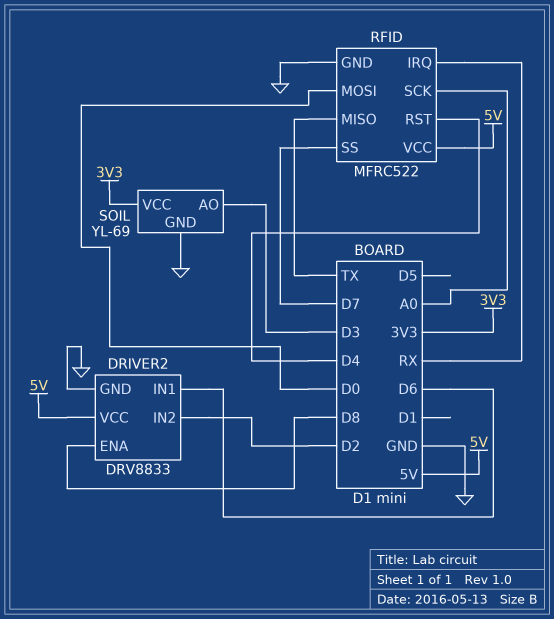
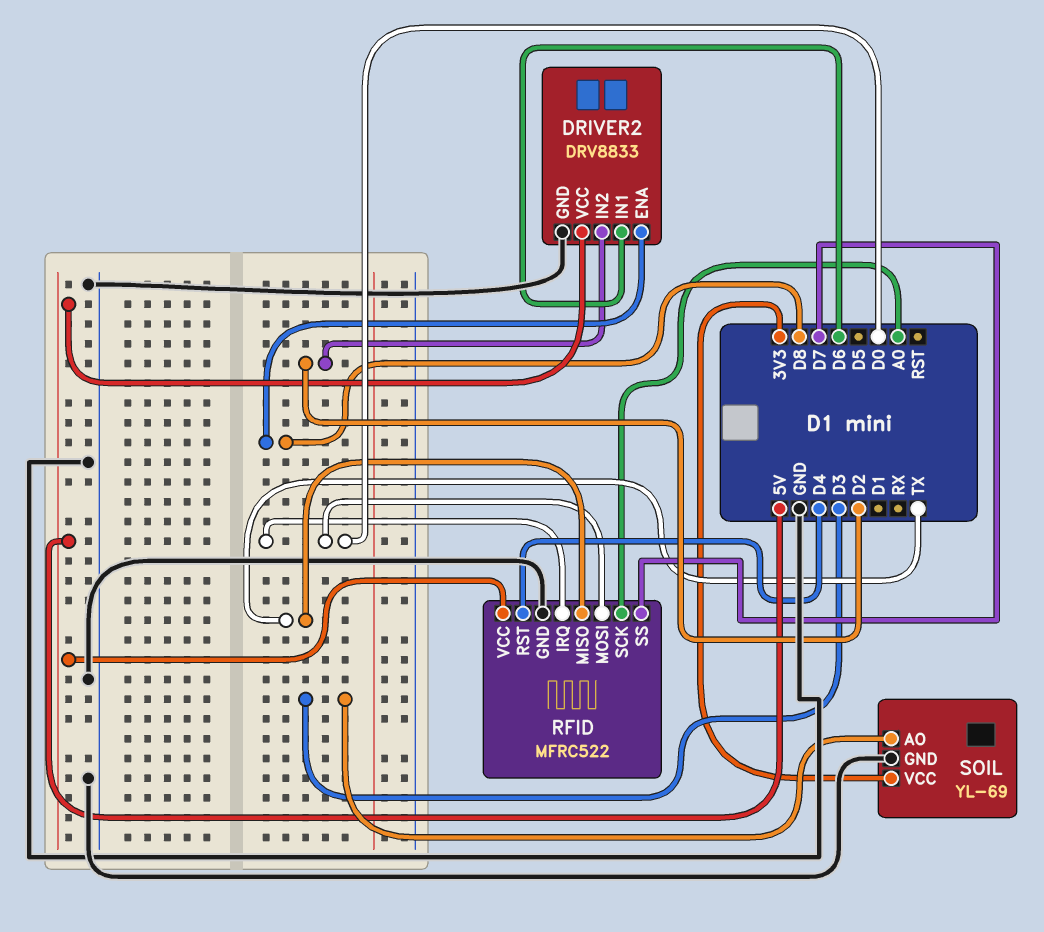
RFID pin IRQ: RX -> D0

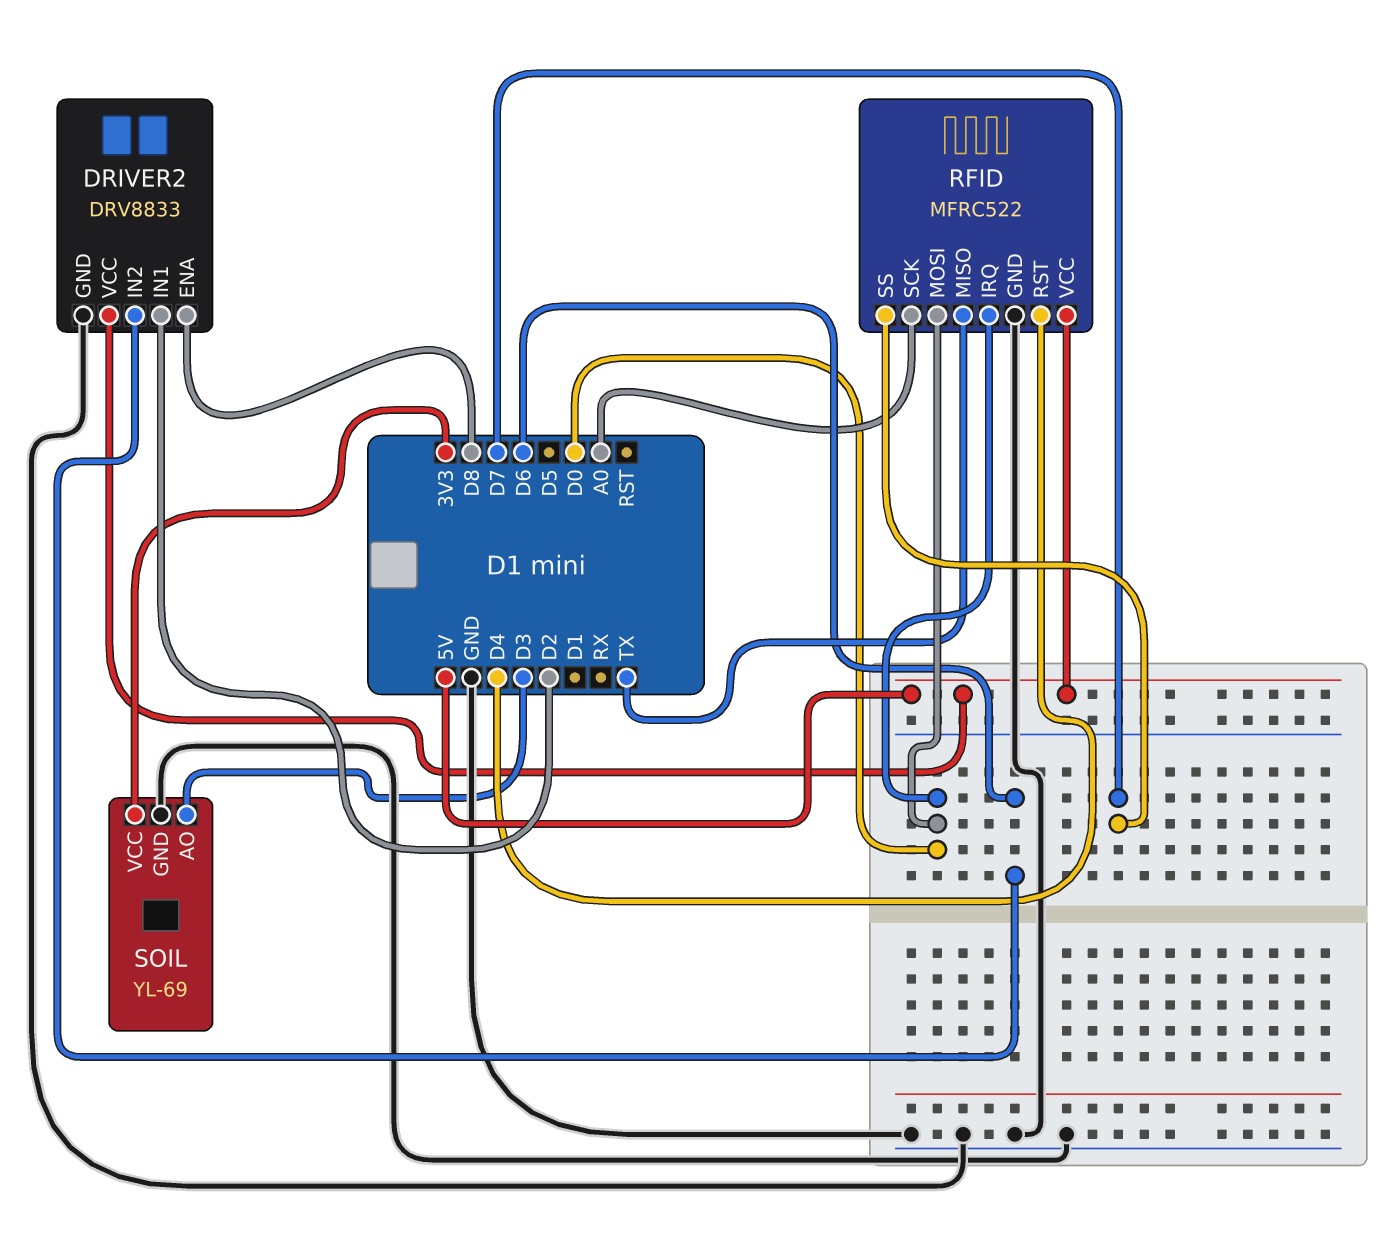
DRIVER2 pin IN1: D6 -> D2
DRIVER2 pin IN2: D2 -> D6

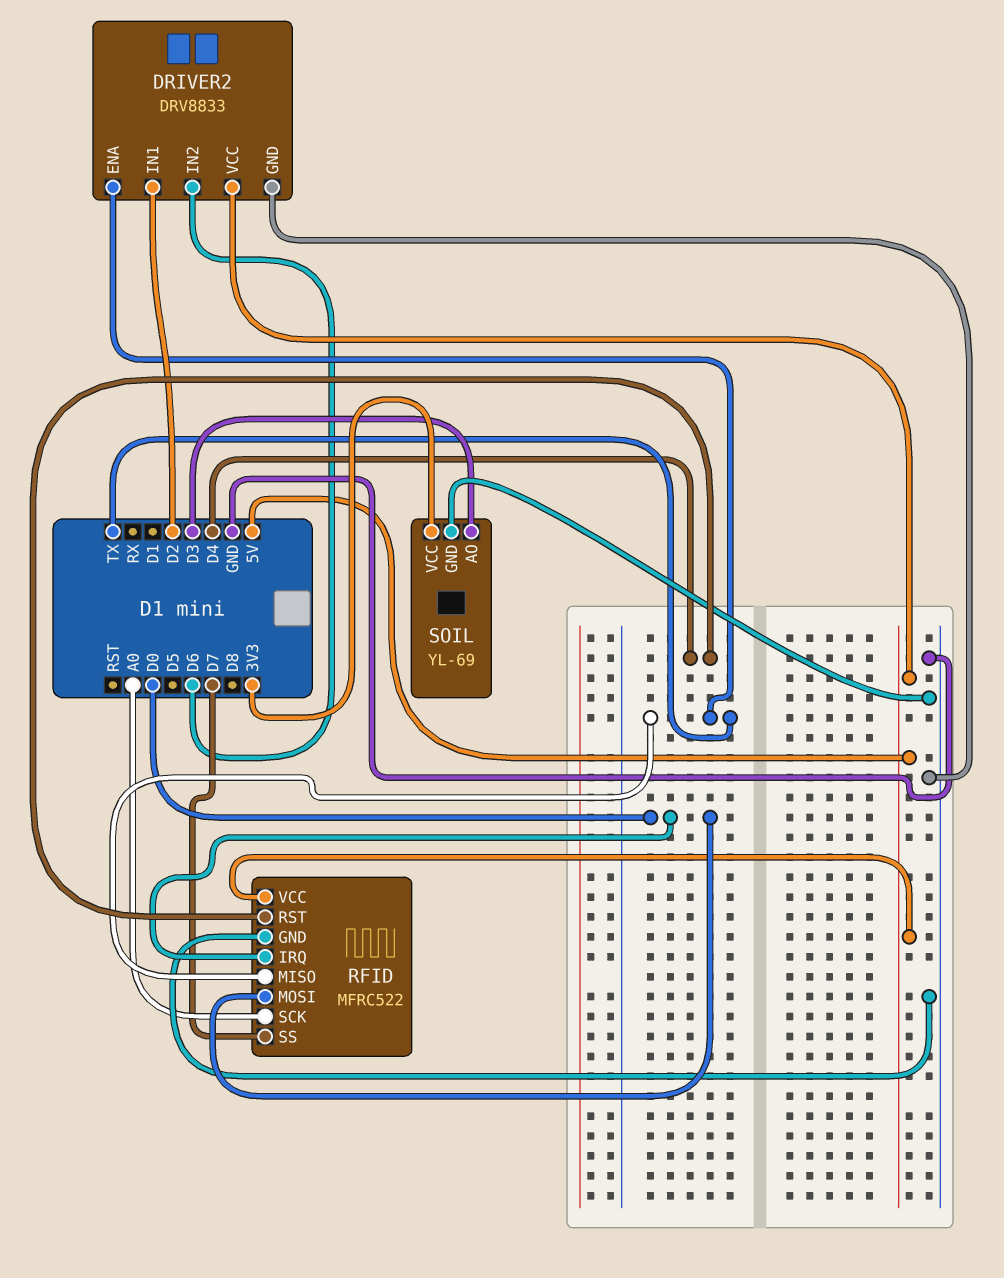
DRIVER2 pin ENA: D8 -> TX

